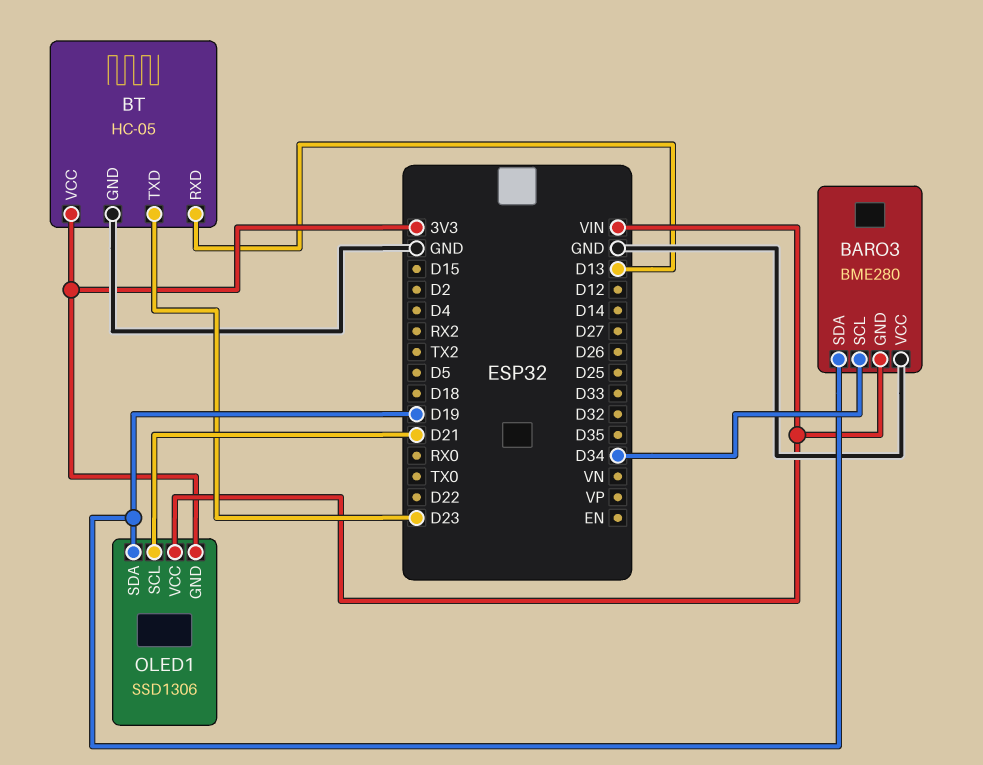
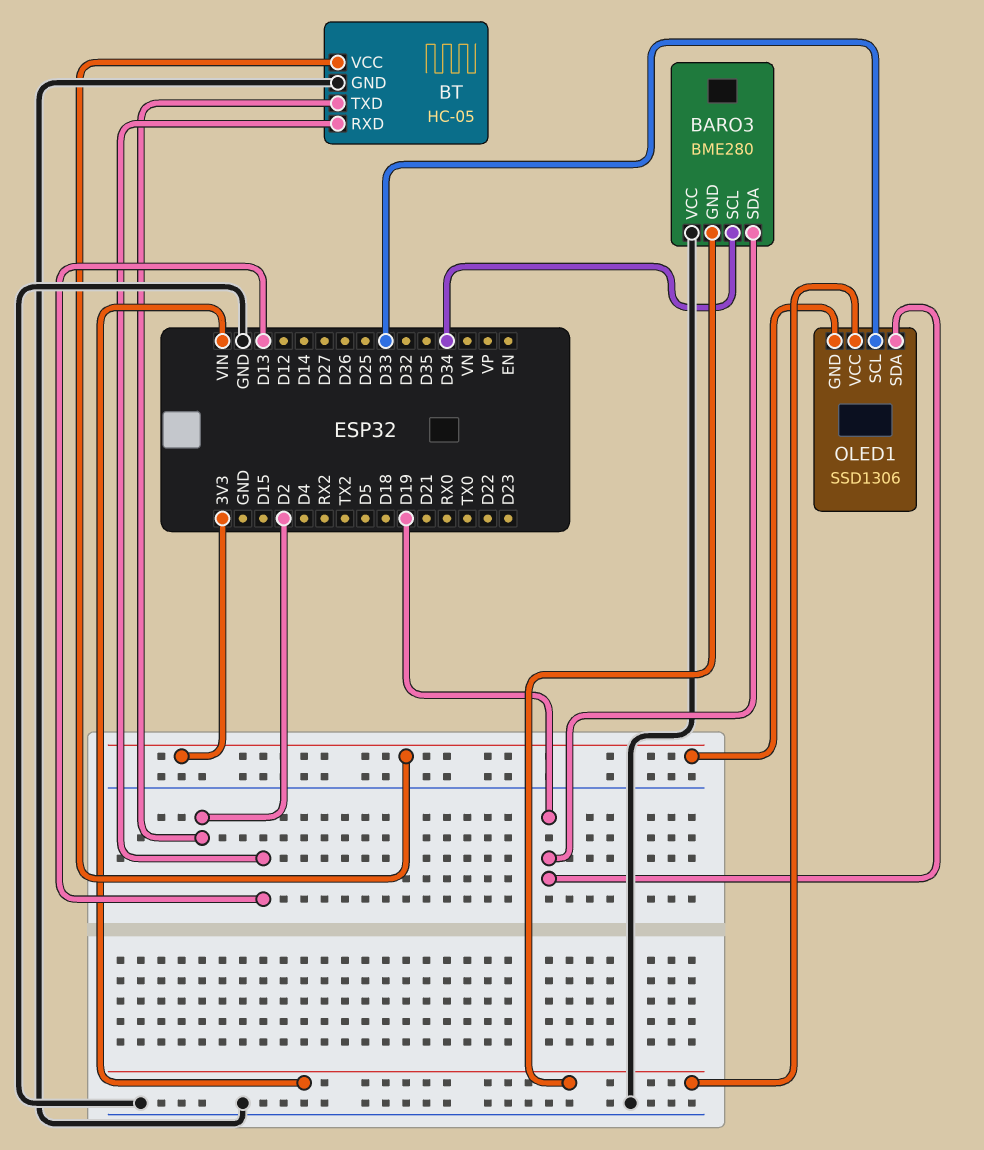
BT pin TXD: D23 -> D2
OLED1 pin SCL: D21 -> D33

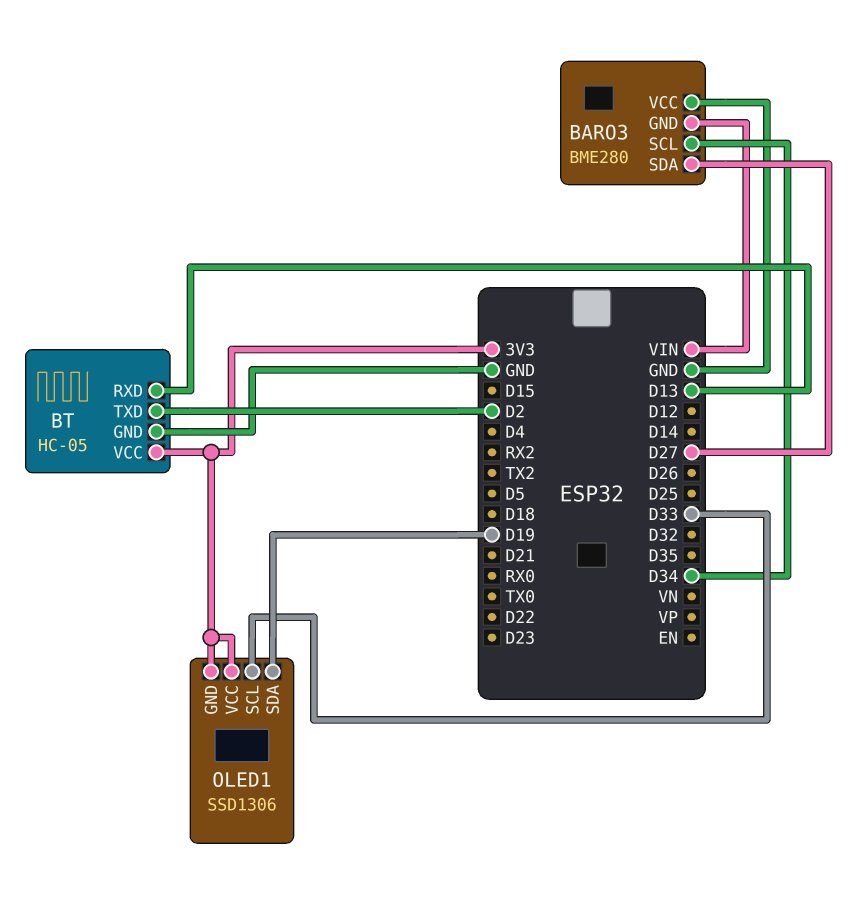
BARO3 pin SDA: D19 -> D27
OLED1 pin VCC: VIN -> 3V3

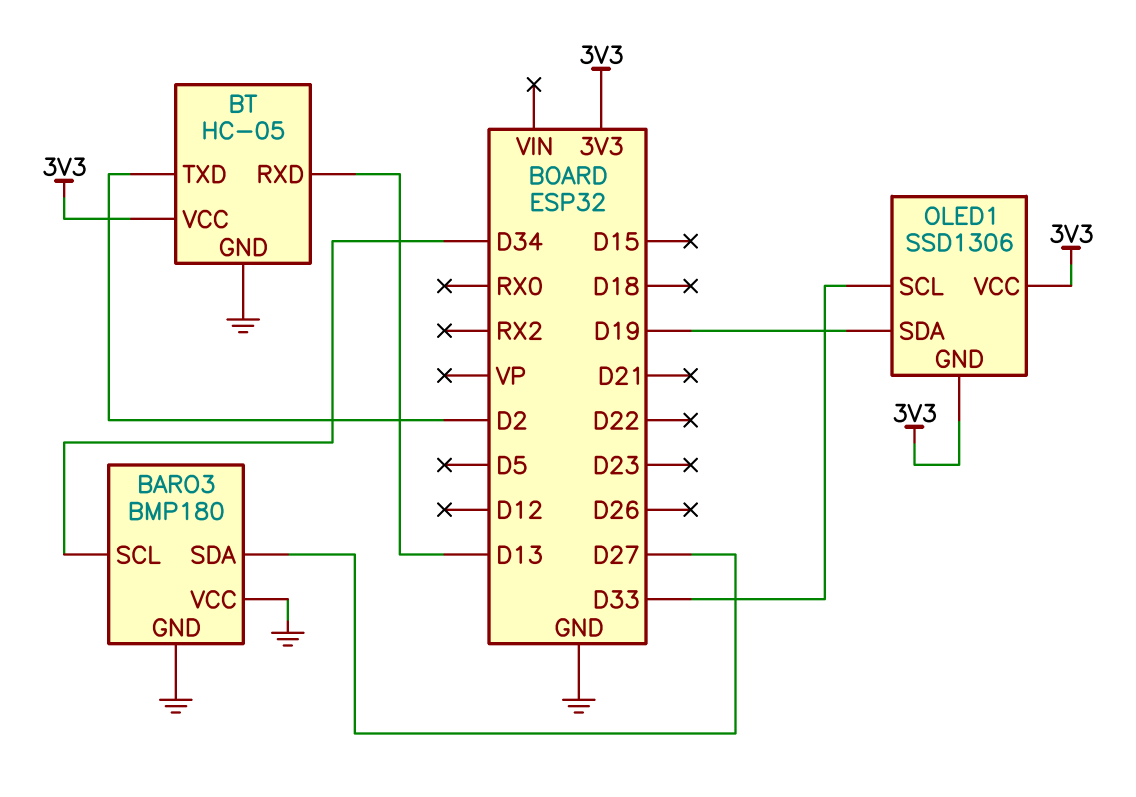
BARO3: BME280 -> BMP180
BARO3 pin GND: VIN -> GND

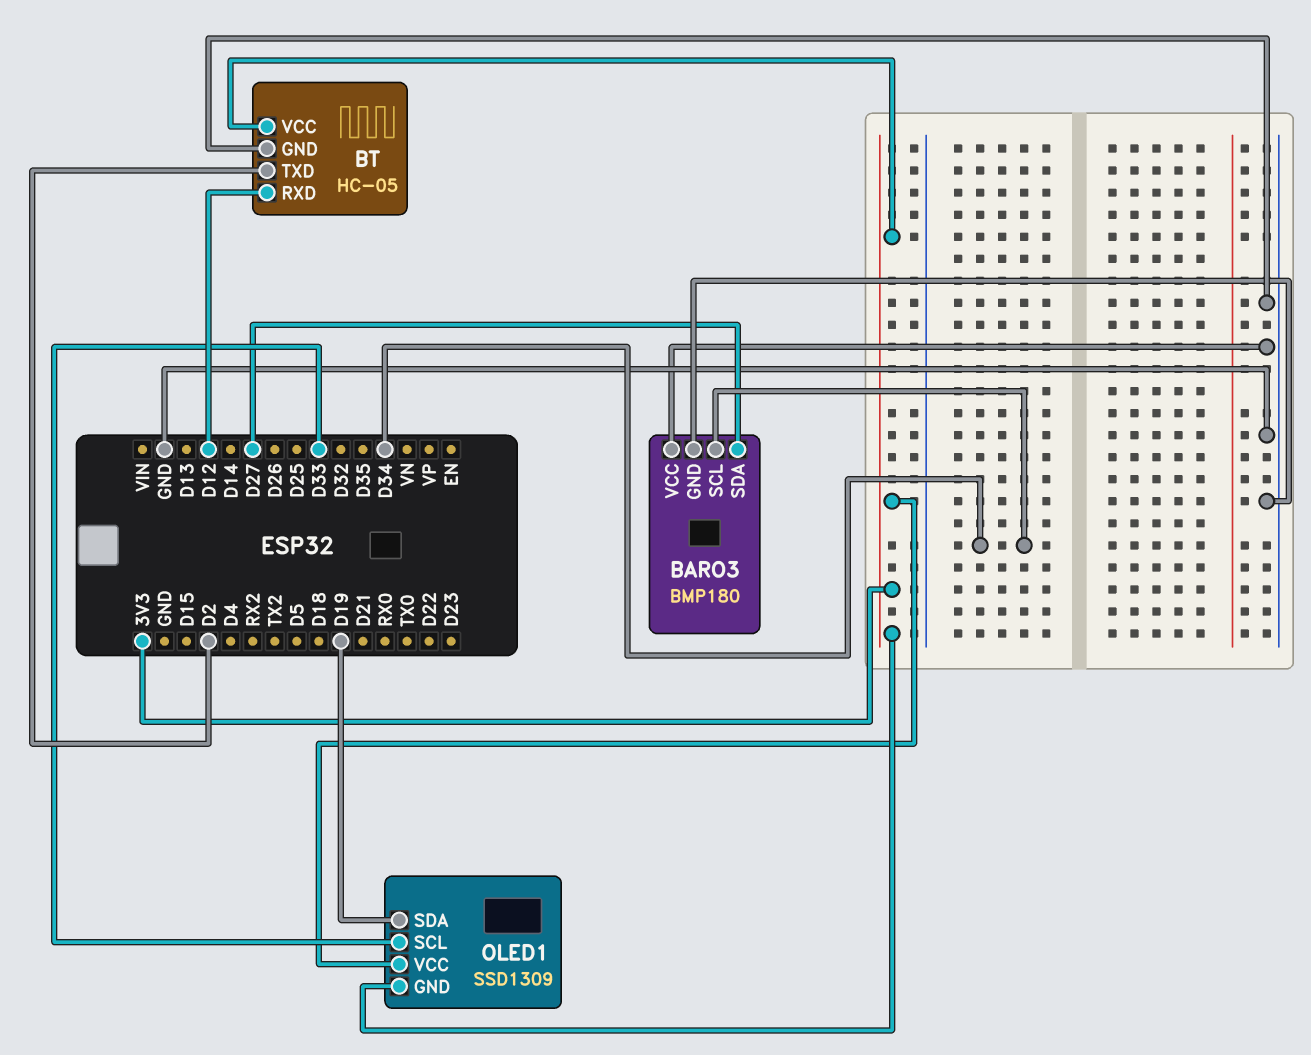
BT pin RXD: D13 -> D12
OLED1: SSD1306 -> SSD1309

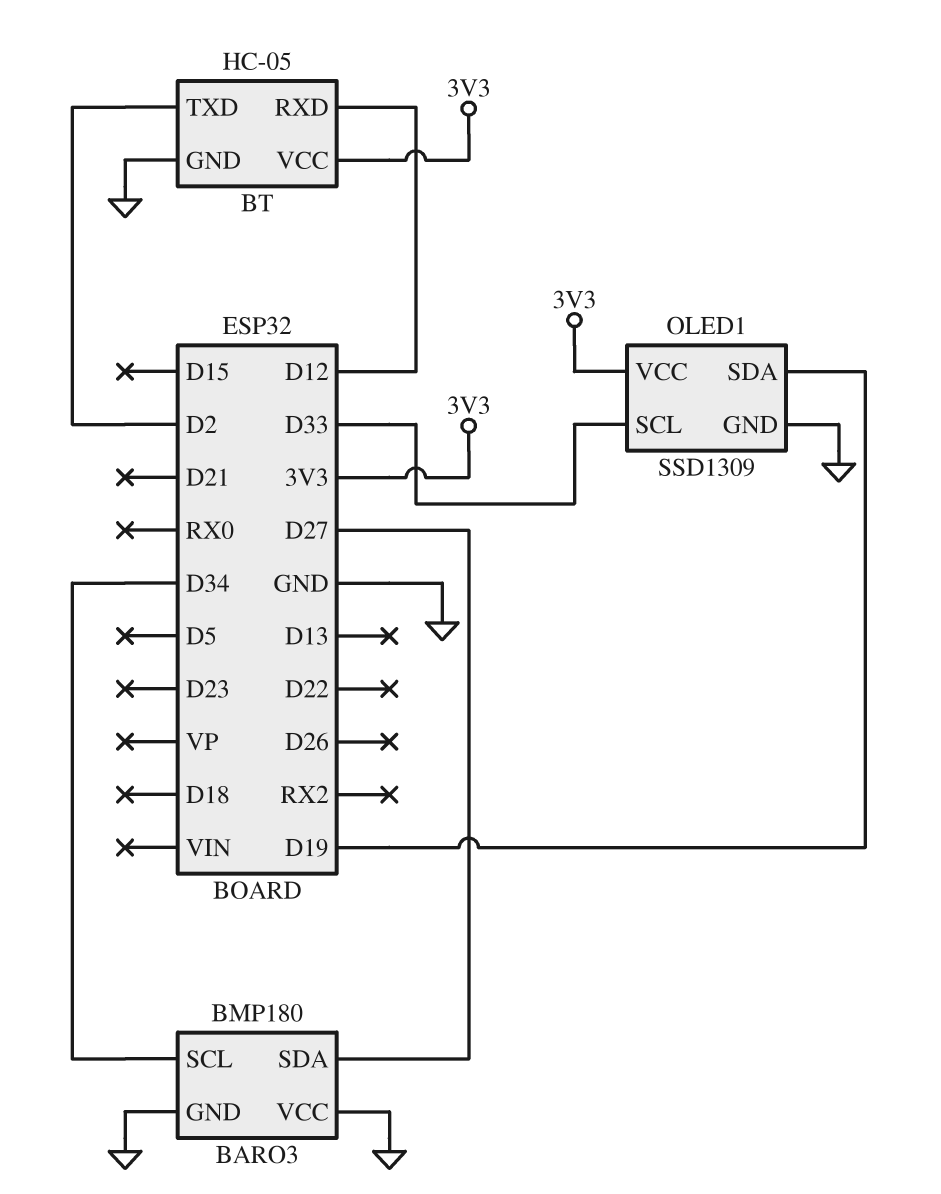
OLED1 pin GND: 3V3 -> GND

